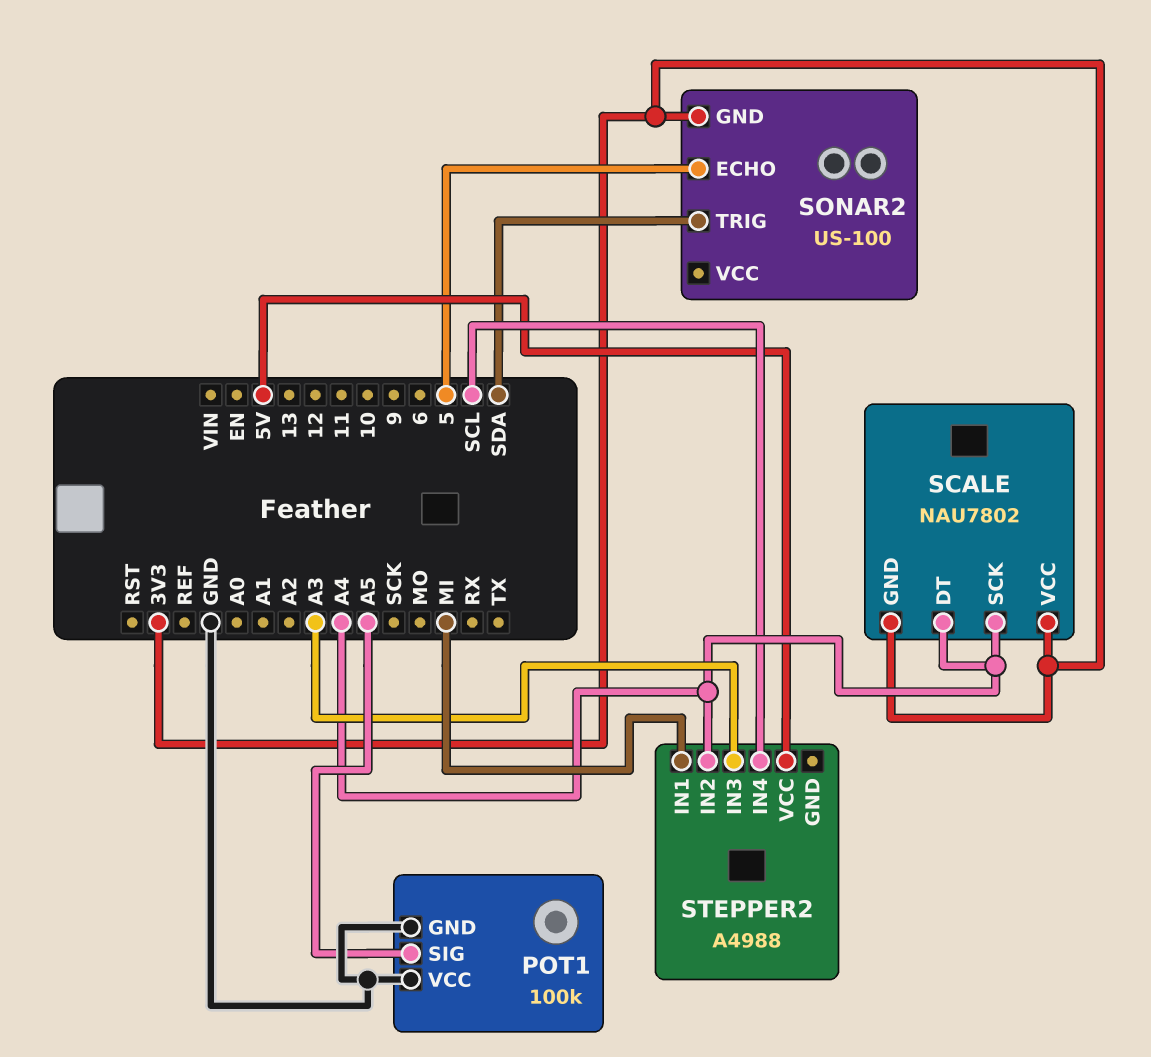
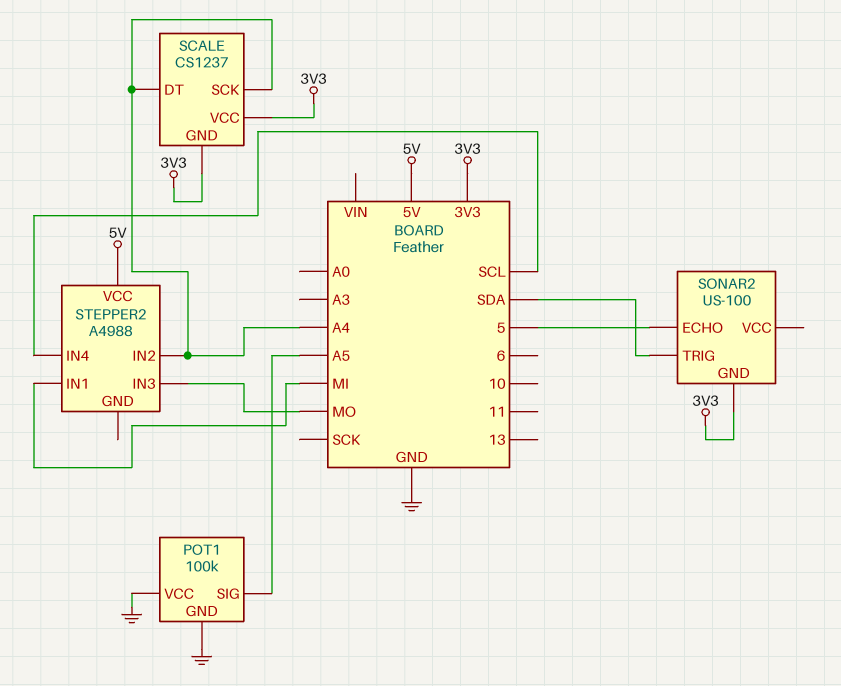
SCALE: NAU7802 -> CS1237
STEPPER2 pin IN3: A3 -> MO

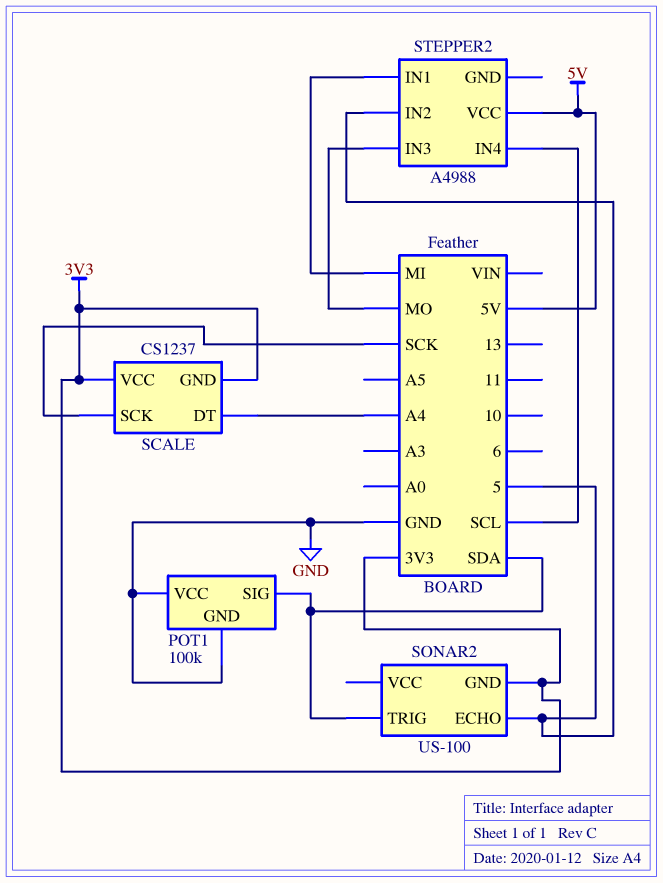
POT1 pin SIG: A5 -> SDA
SCALE pin SCK: A4 -> SCK
STEPPER2 pin IN2: A4 -> 5

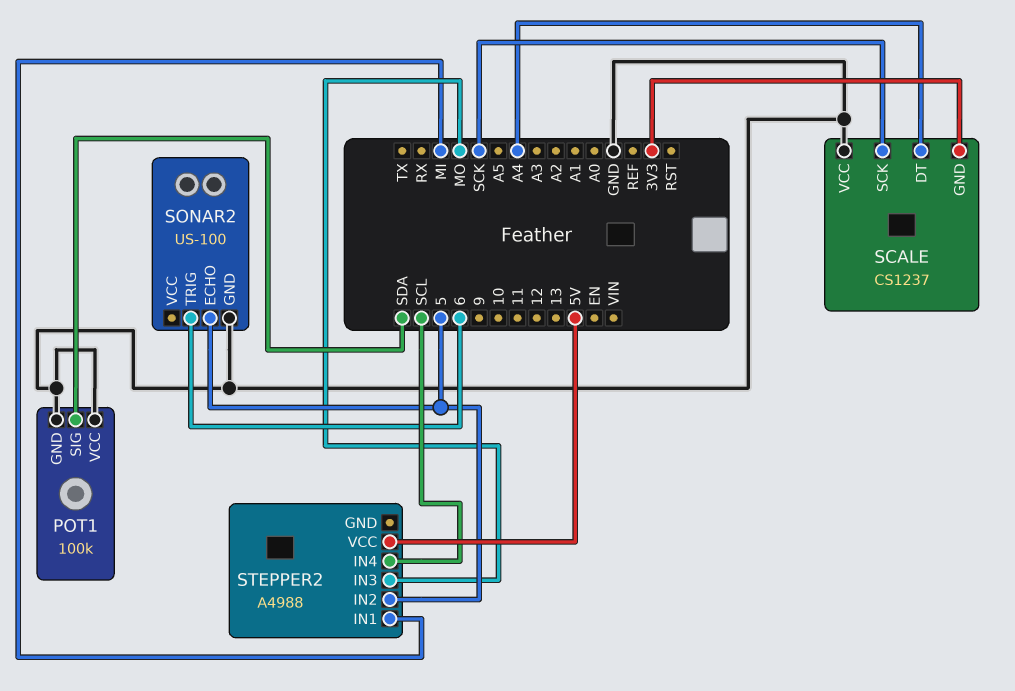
SCALE pin VCC: 3V3 -> GND
SONAR2 pin GND: 3V3 -> GND
SONAR2 pin TRIG: SDA -> 6

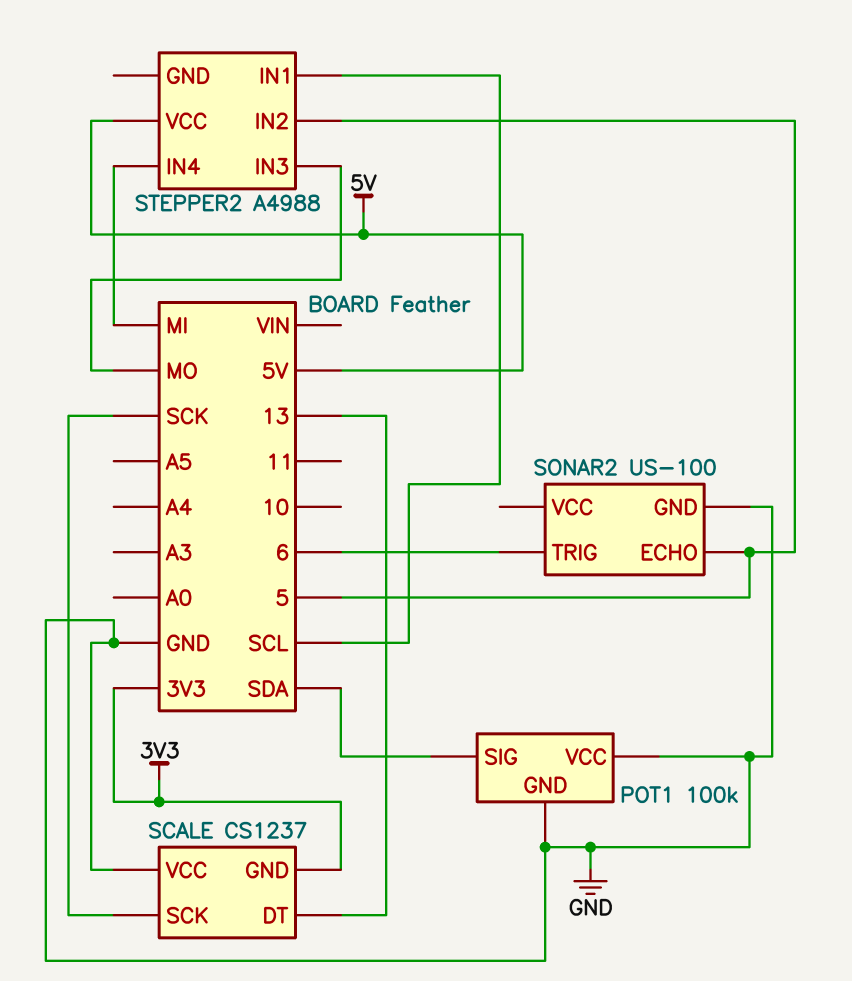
SCALE pin DT: A4 -> 13
STEPPER2 pin IN1: MI -> SCL
STEPPER2 pin IN4: SCL -> MI

